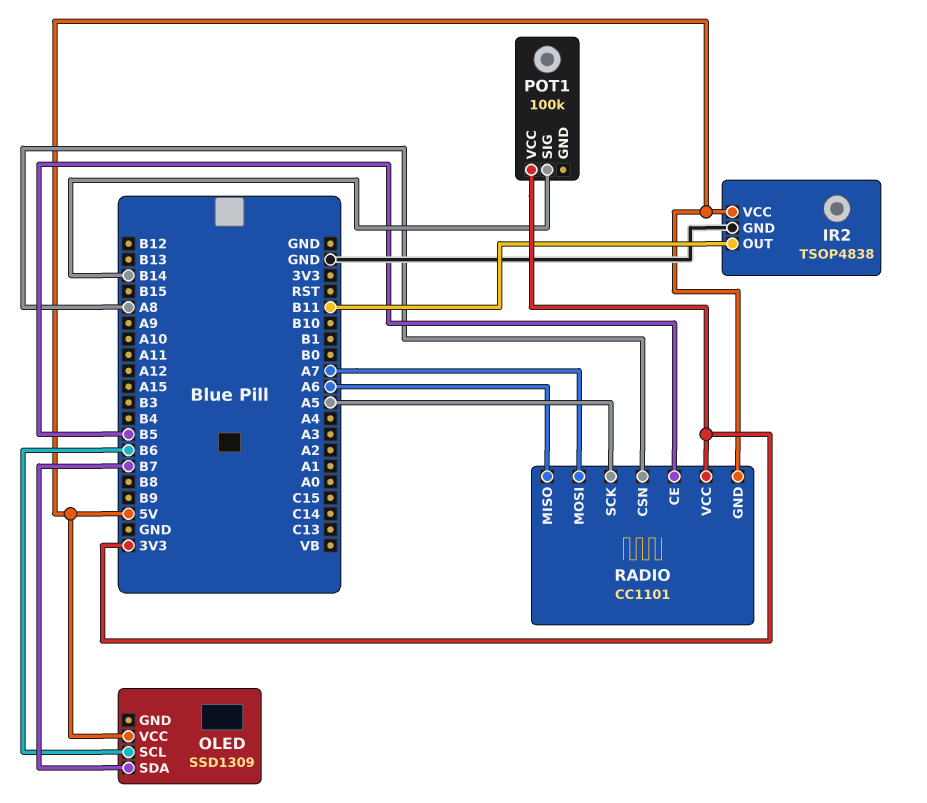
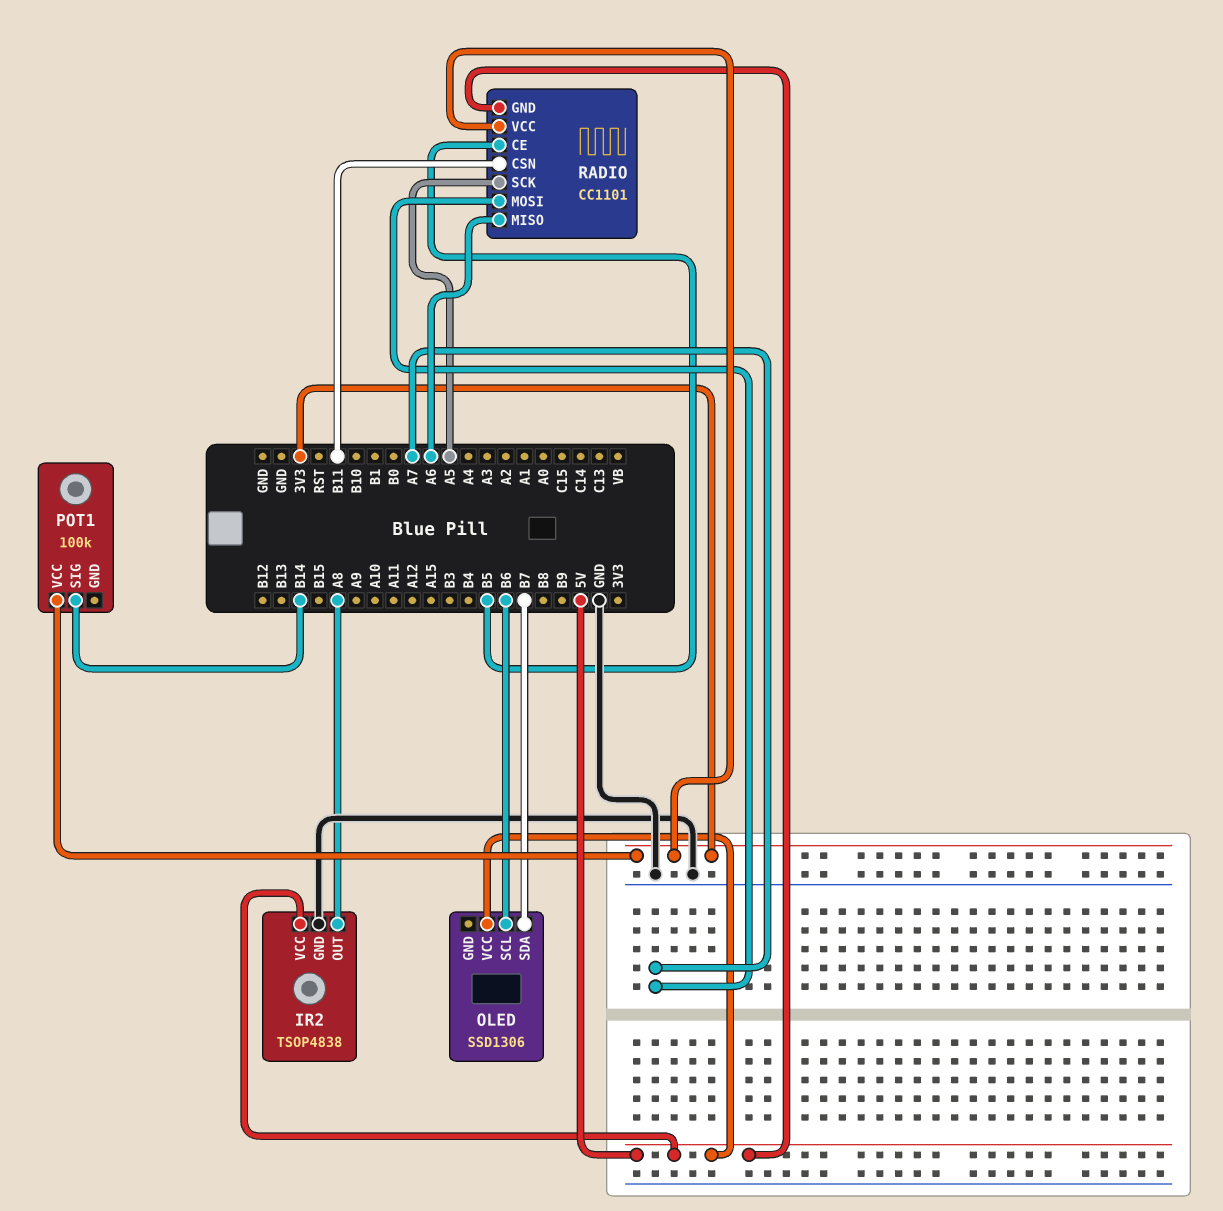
IR2 pin OUT: B11 -> A8
OLED: SSD1309 -> SSD1306
RADIO pin CSN: A8 -> B11

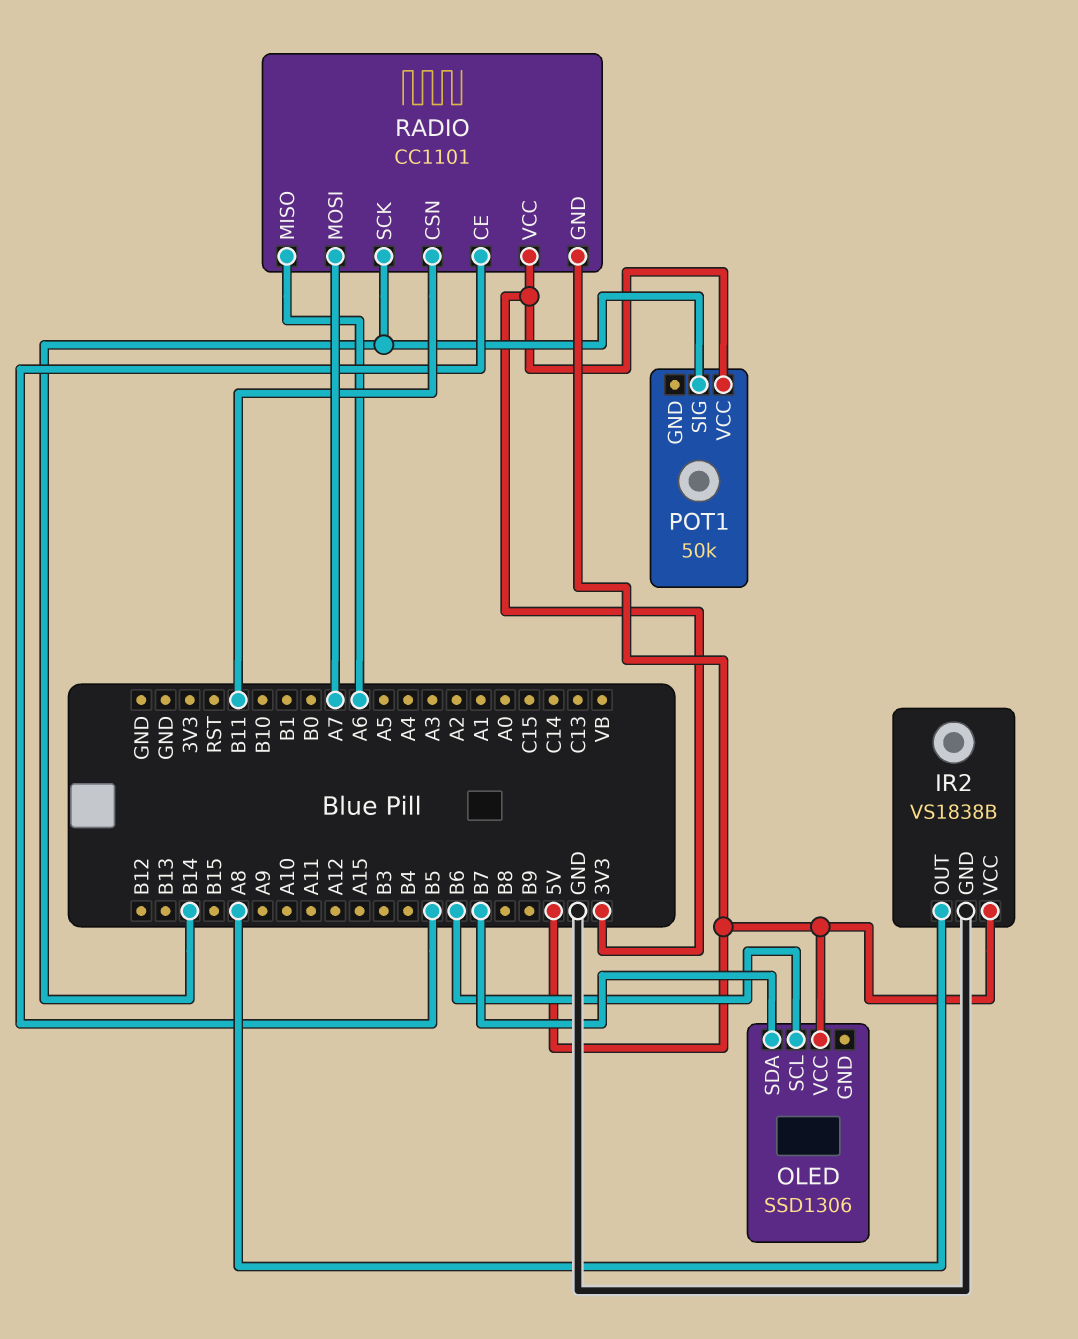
IR2: TSOP4838 -> VS1838B
POT1: 100k -> 50k
RADIO pin SCK: A5 -> B14

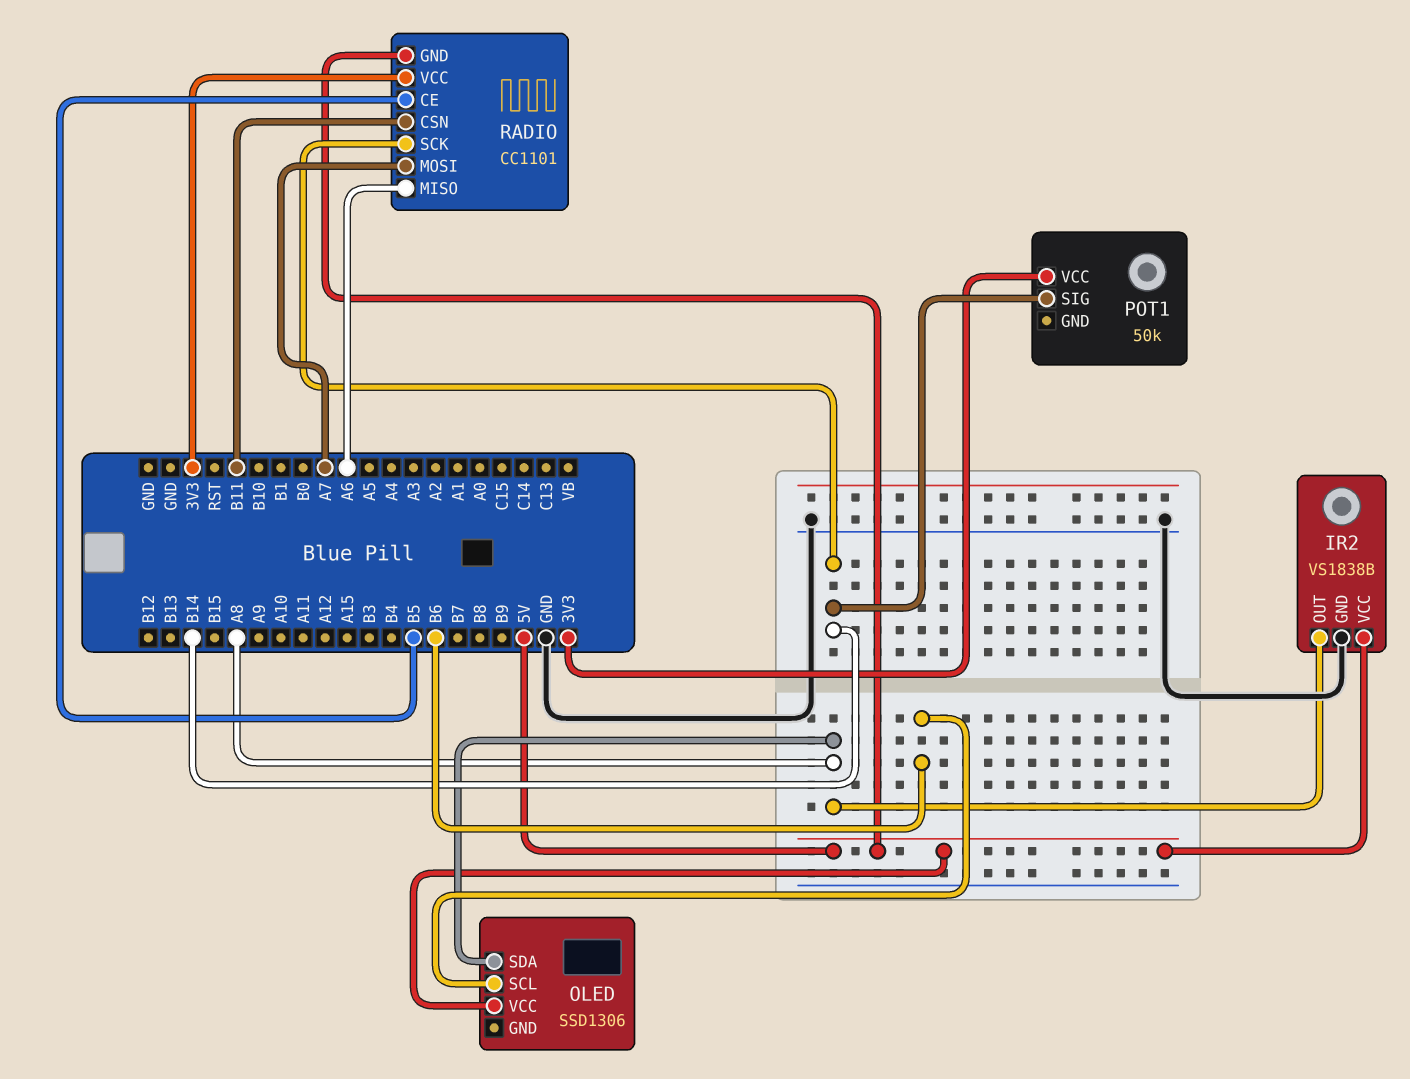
OLED pin SDA: B7 -> A8

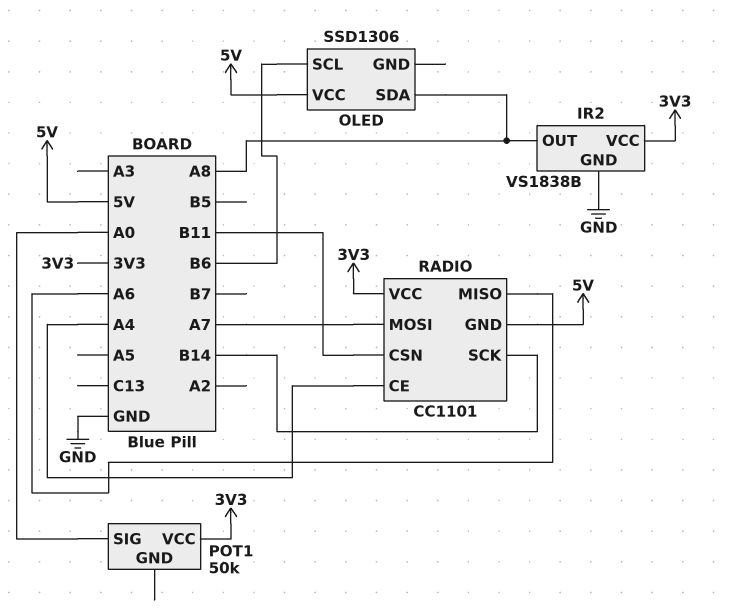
IR2 pin VCC: 5V -> 3V3
POT1 pin SIG: B14 -> A0
RADIO pin CE: B5 -> A4

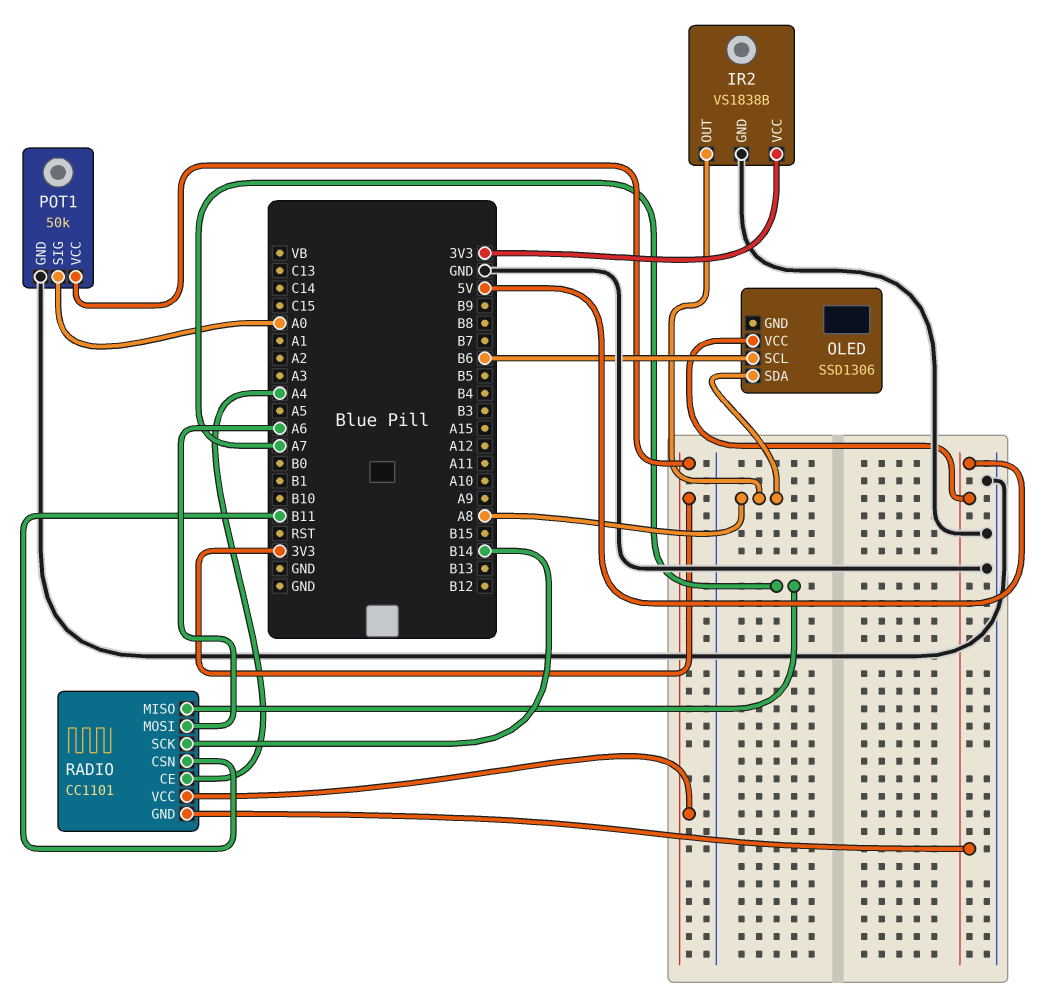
POT1 pin GND: none -> GND
RADIO pin MISO: A6 -> A7
RADIO pin MOSI: A7 -> A6

